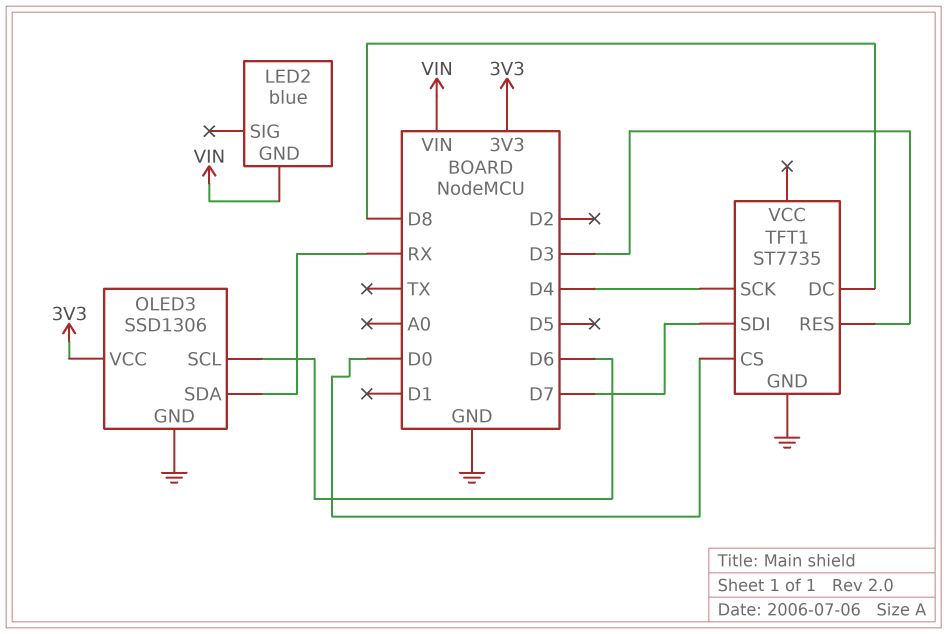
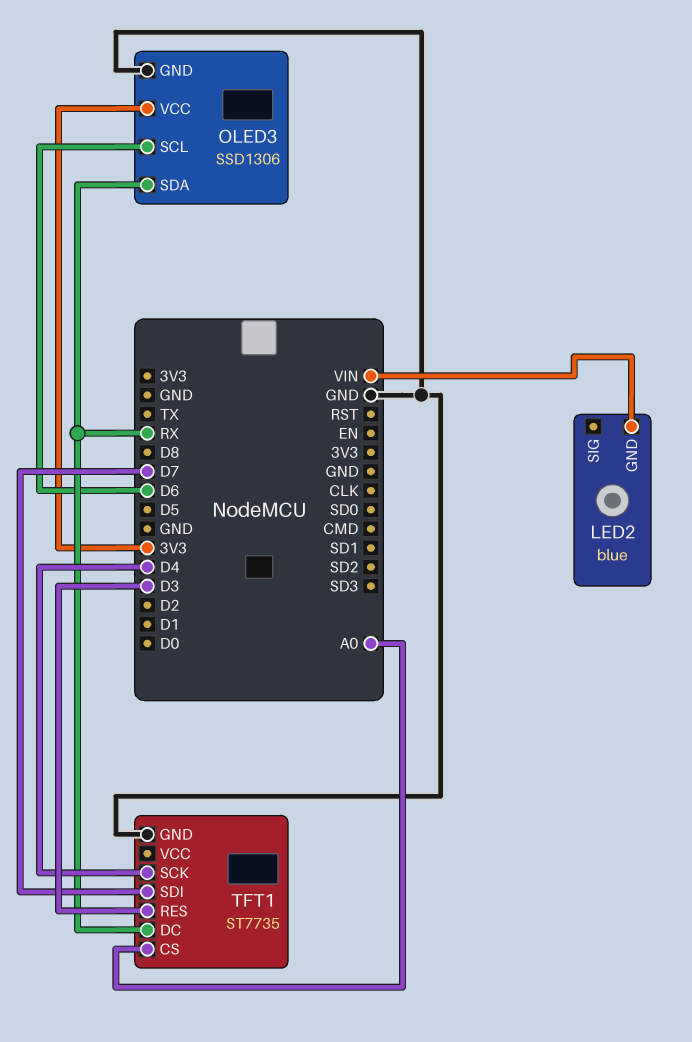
TFT1 pin CS: D0 -> A0
TFT1 pin DC: D8 -> RX

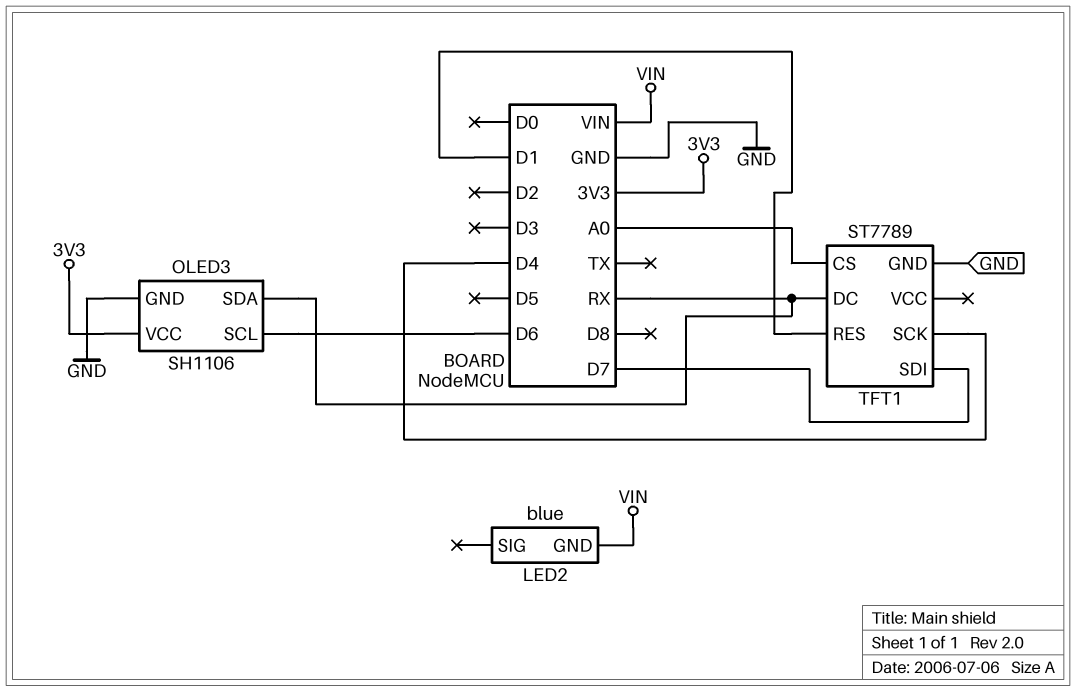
OLED3: SSD1306 -> SH1106
TFT1: ST7735 -> ST7789
TFT1 pin RES: D3 -> D1

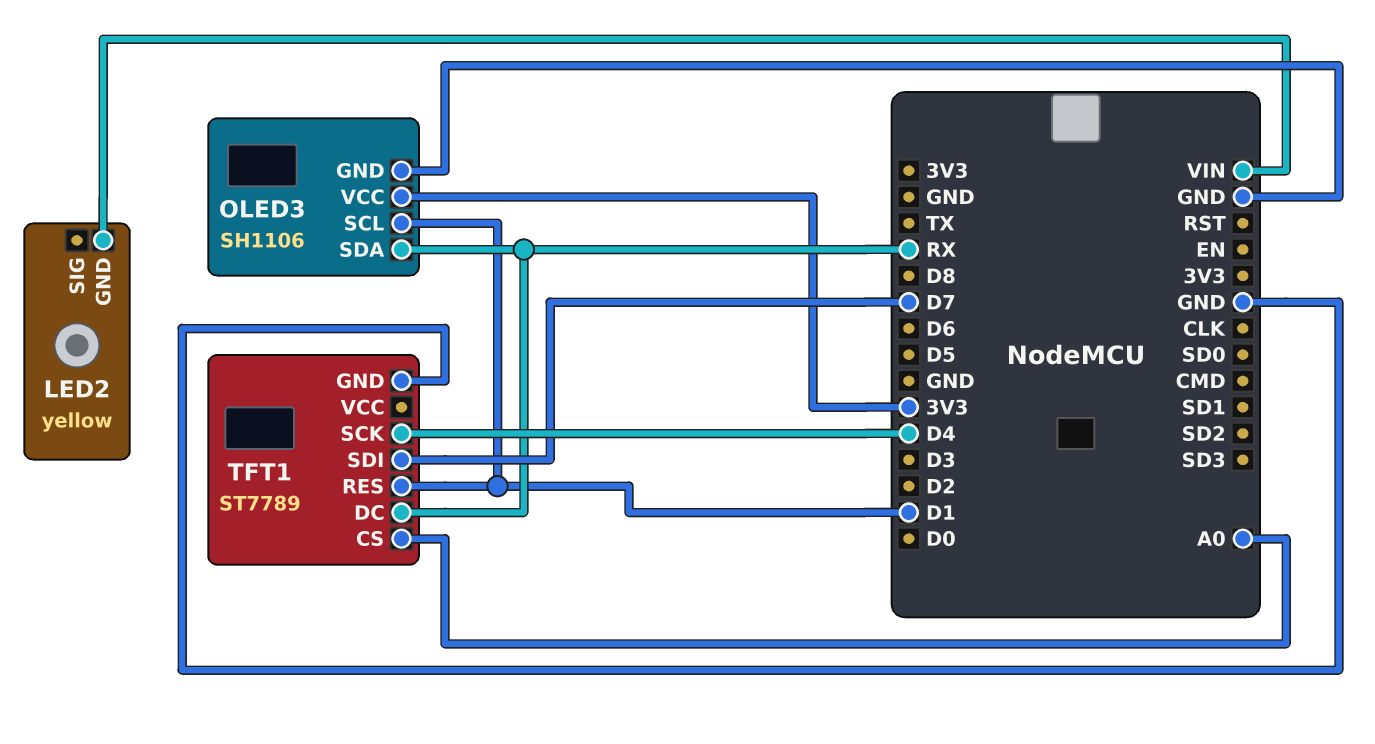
LED2: blue -> yellow
OLED3 pin SCL: D6 -> D1

